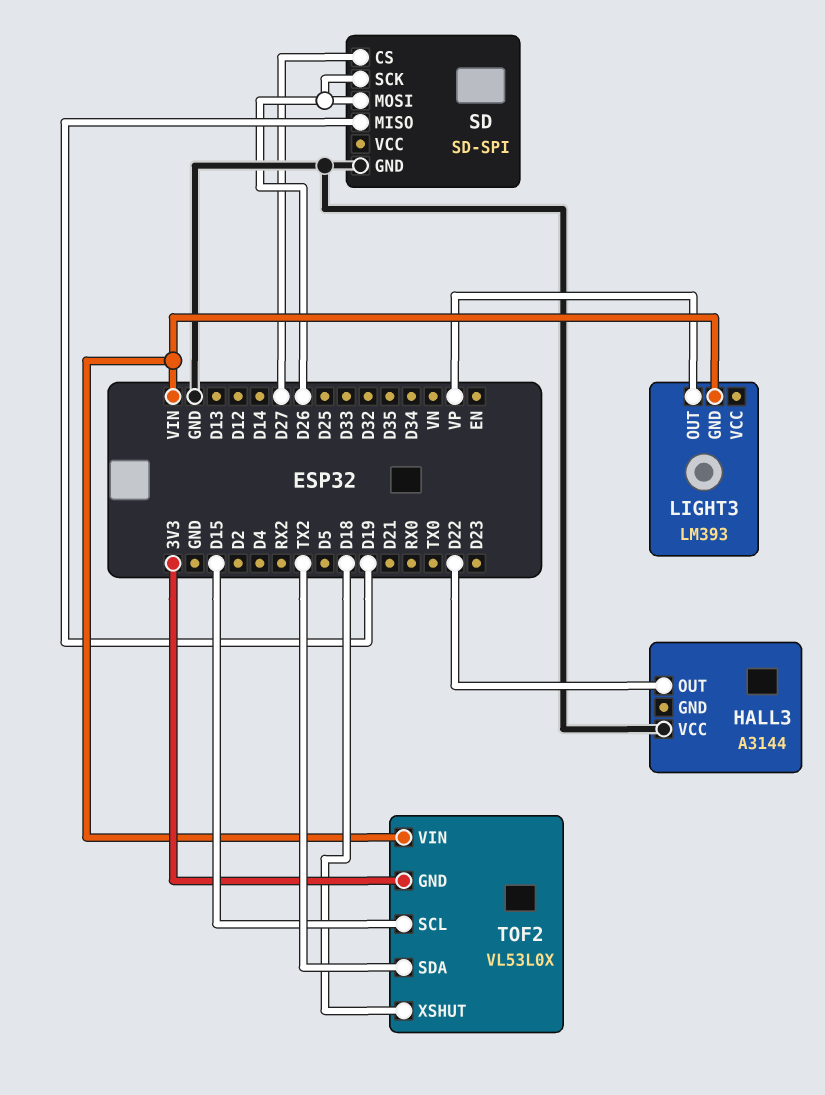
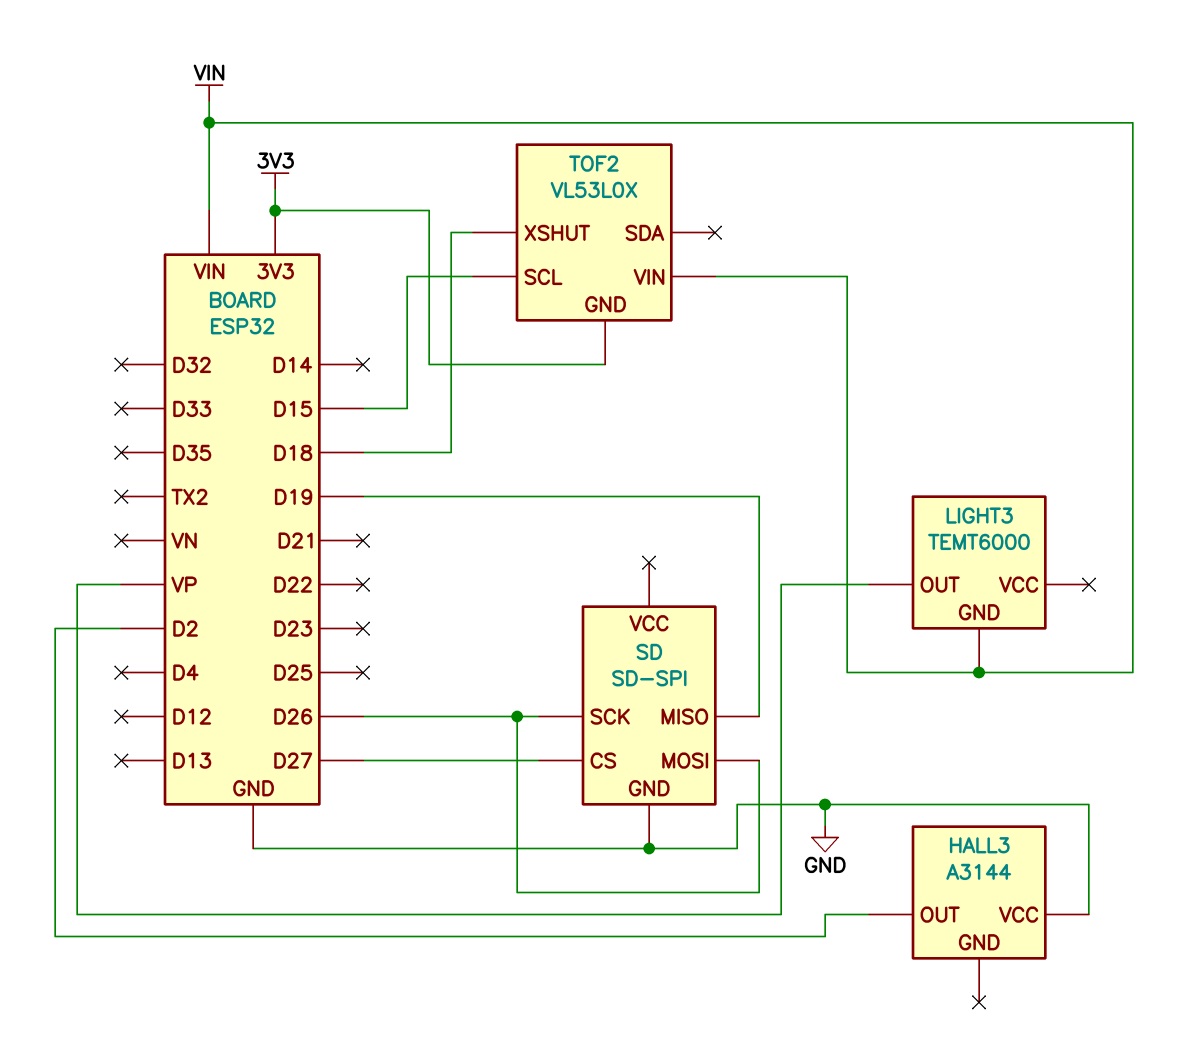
HALL3 pin OUT: D22 -> D2
LIGHT3: LM393 -> TEMT6000
TOF2 pin SDA: TX2 -> none

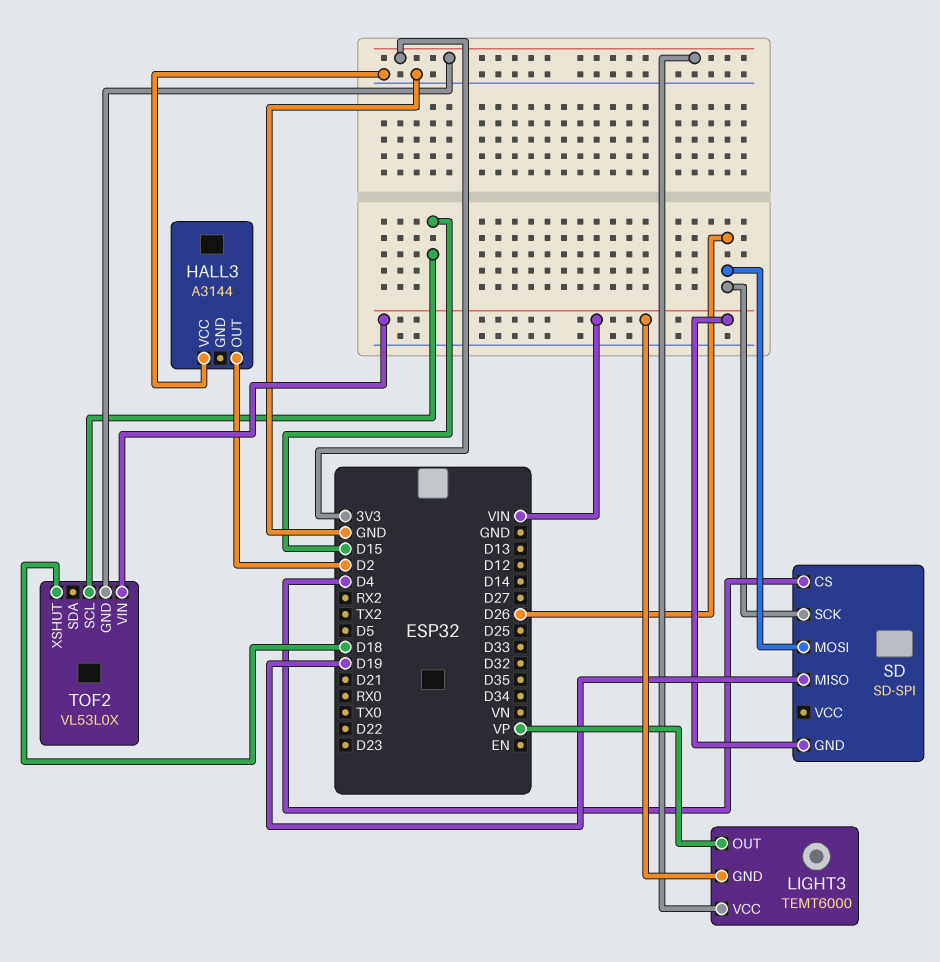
LIGHT3 pin VCC: none -> 3V3
SD pin CS: D27 -> D4
SD pin GND: GND -> VIN

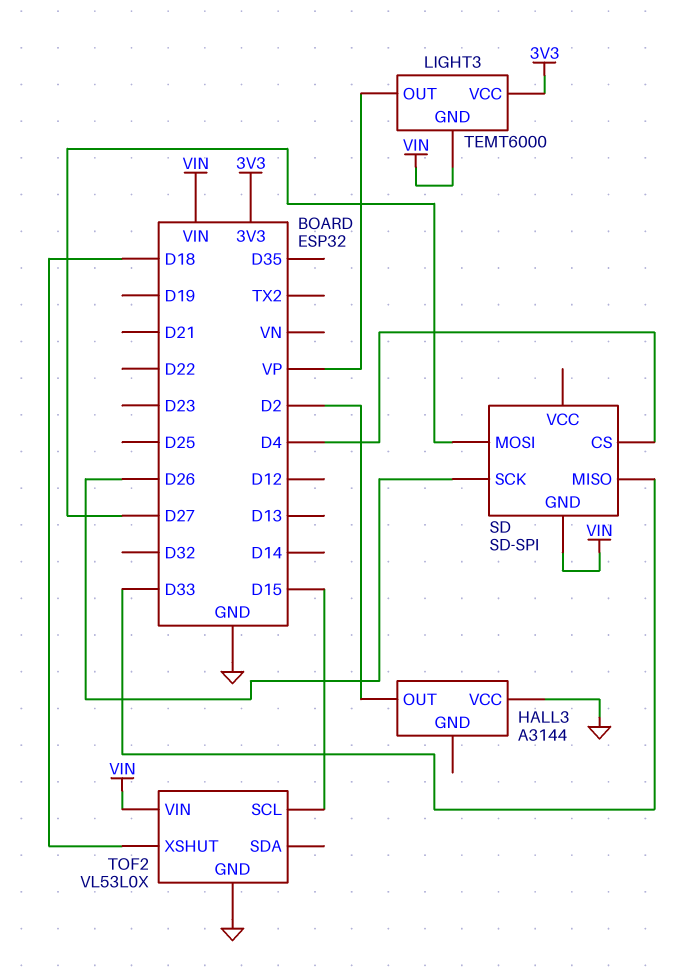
SD pin MISO: D19 -> D33
SD pin MOSI: D26 -> D27
TOF2 pin GND: 3V3 -> GND

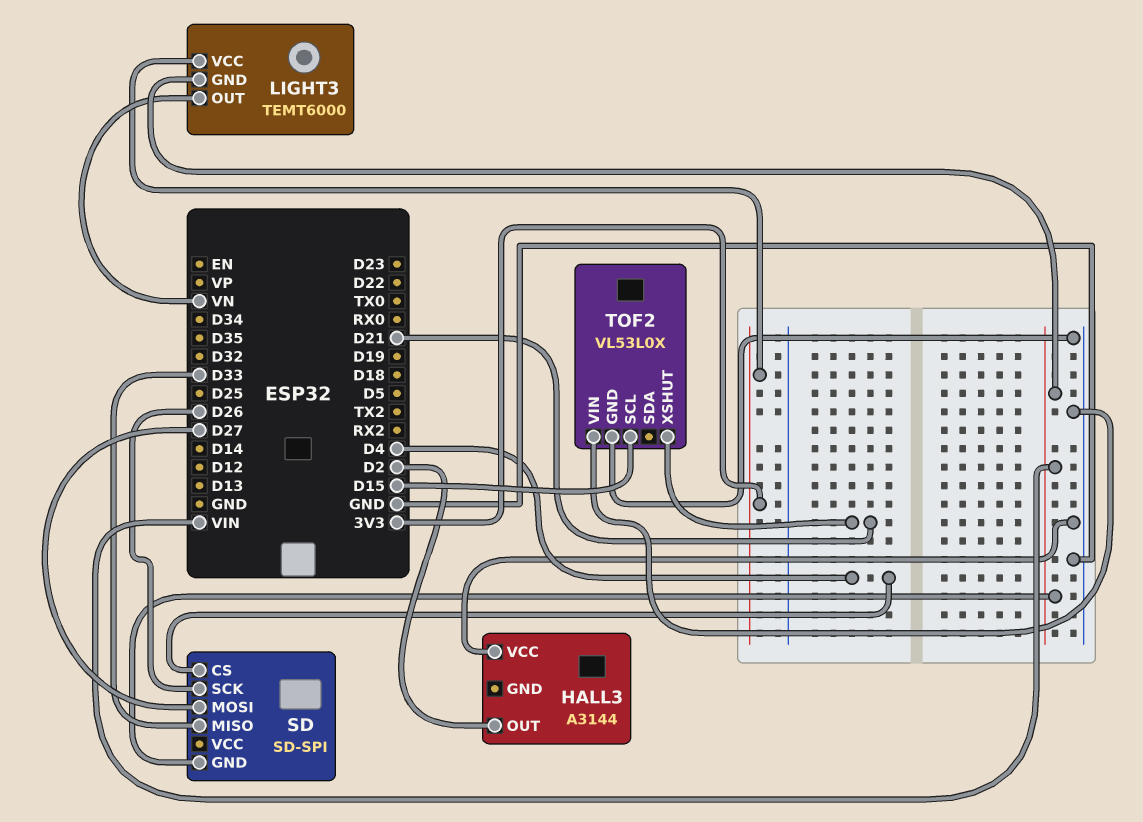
LIGHT3 pin OUT: VP -> VN
TOF2 pin VIN: VIN -> GND
TOF2 pin XSHUT: D18 -> D21

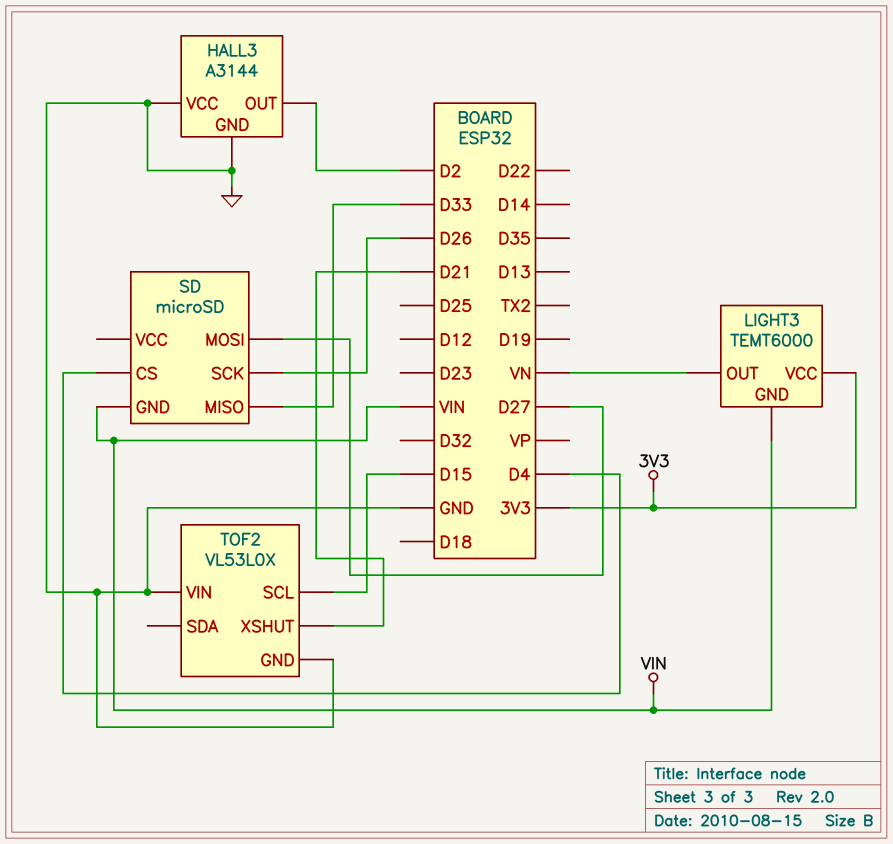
HALL3 pin GND: none -> GND
SD: SD-SPI -> microSD

